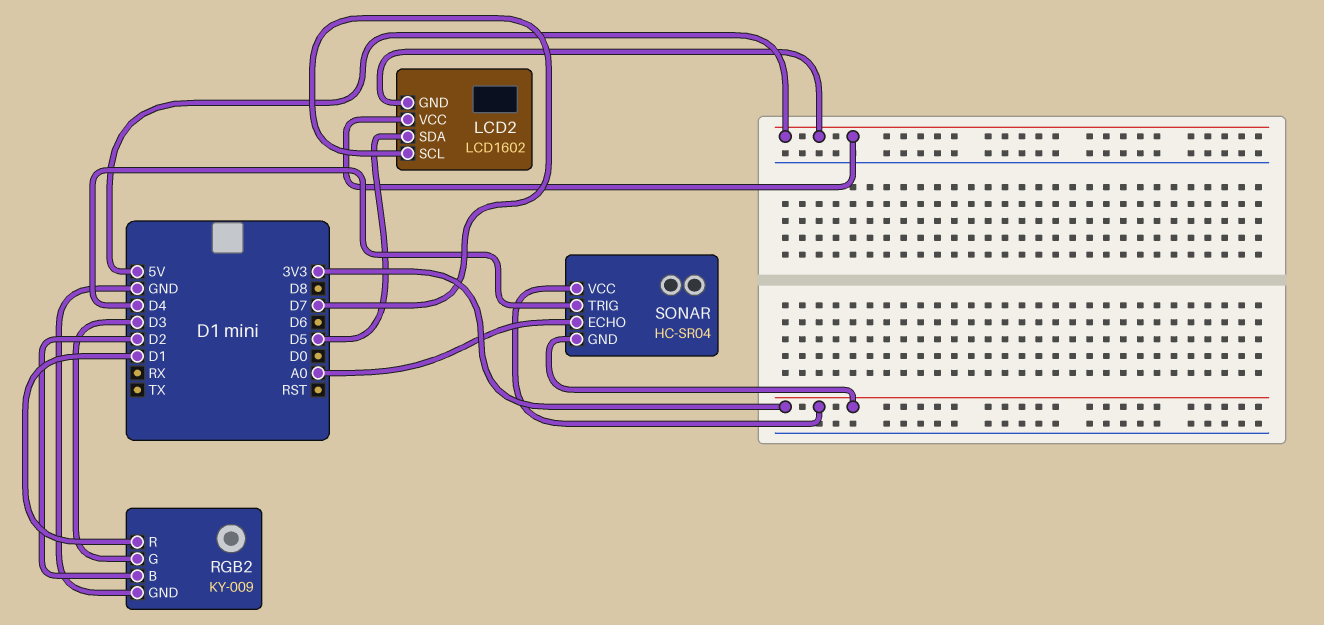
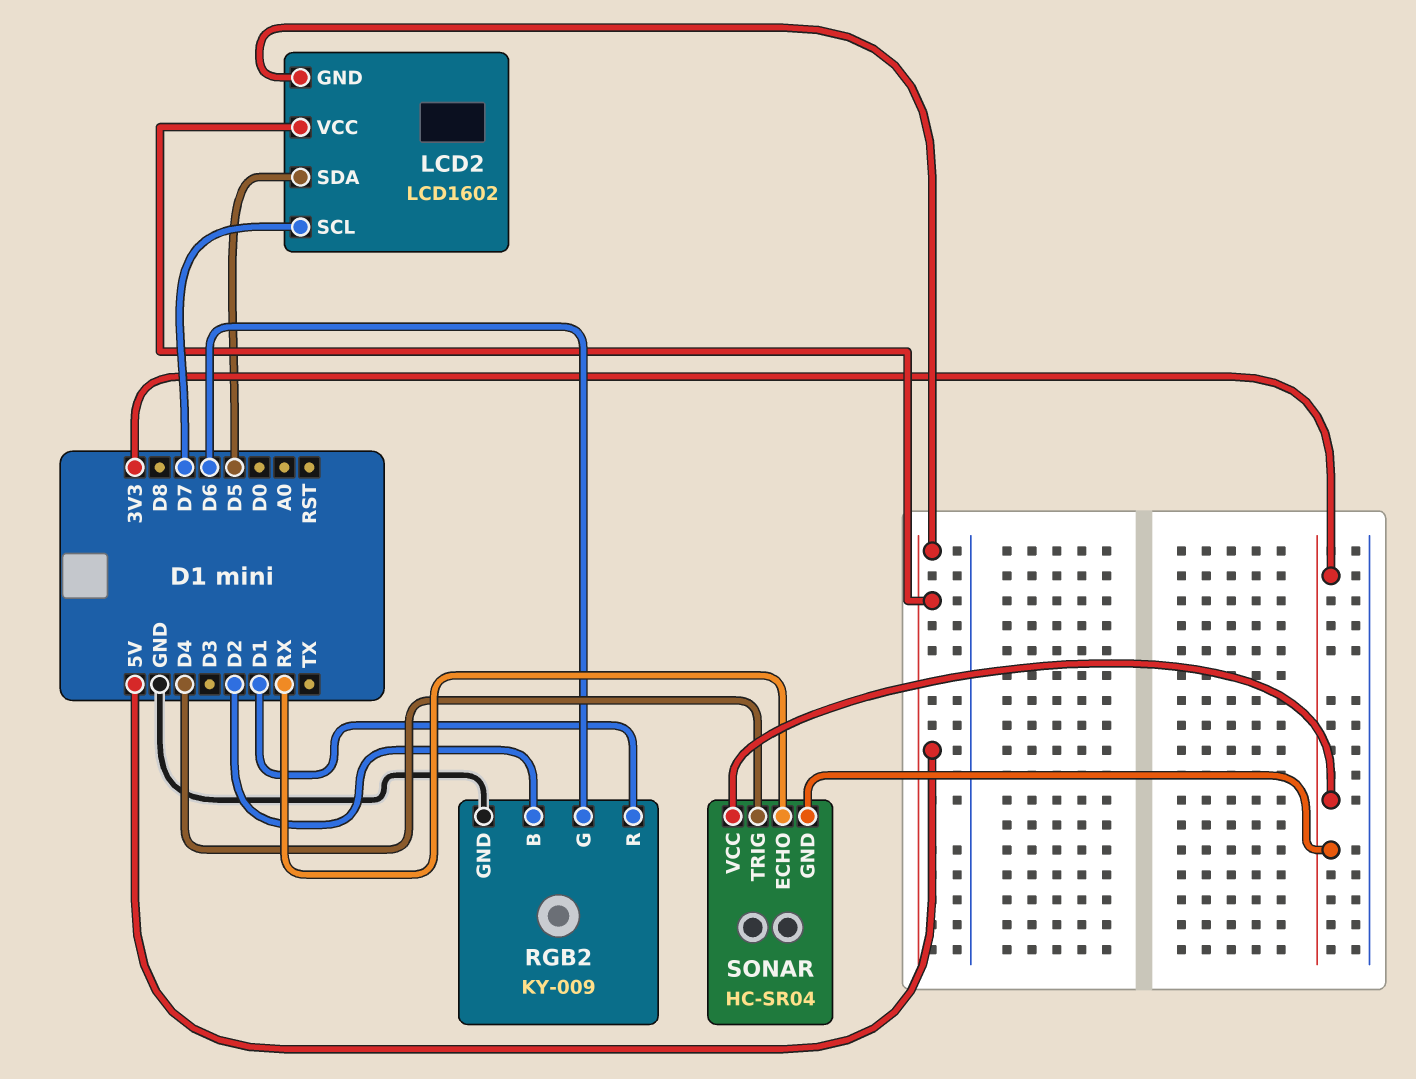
RGB2 pin G: D3 -> D6
SONAR pin ECHO: A0 -> RX

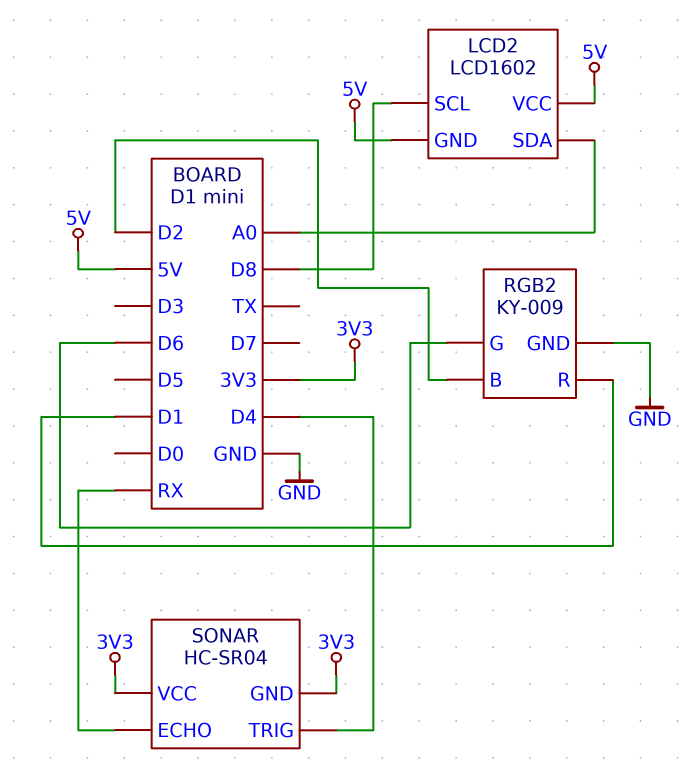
LCD2 pin SCL: D7 -> D8
LCD2 pin SDA: D5 -> A0

